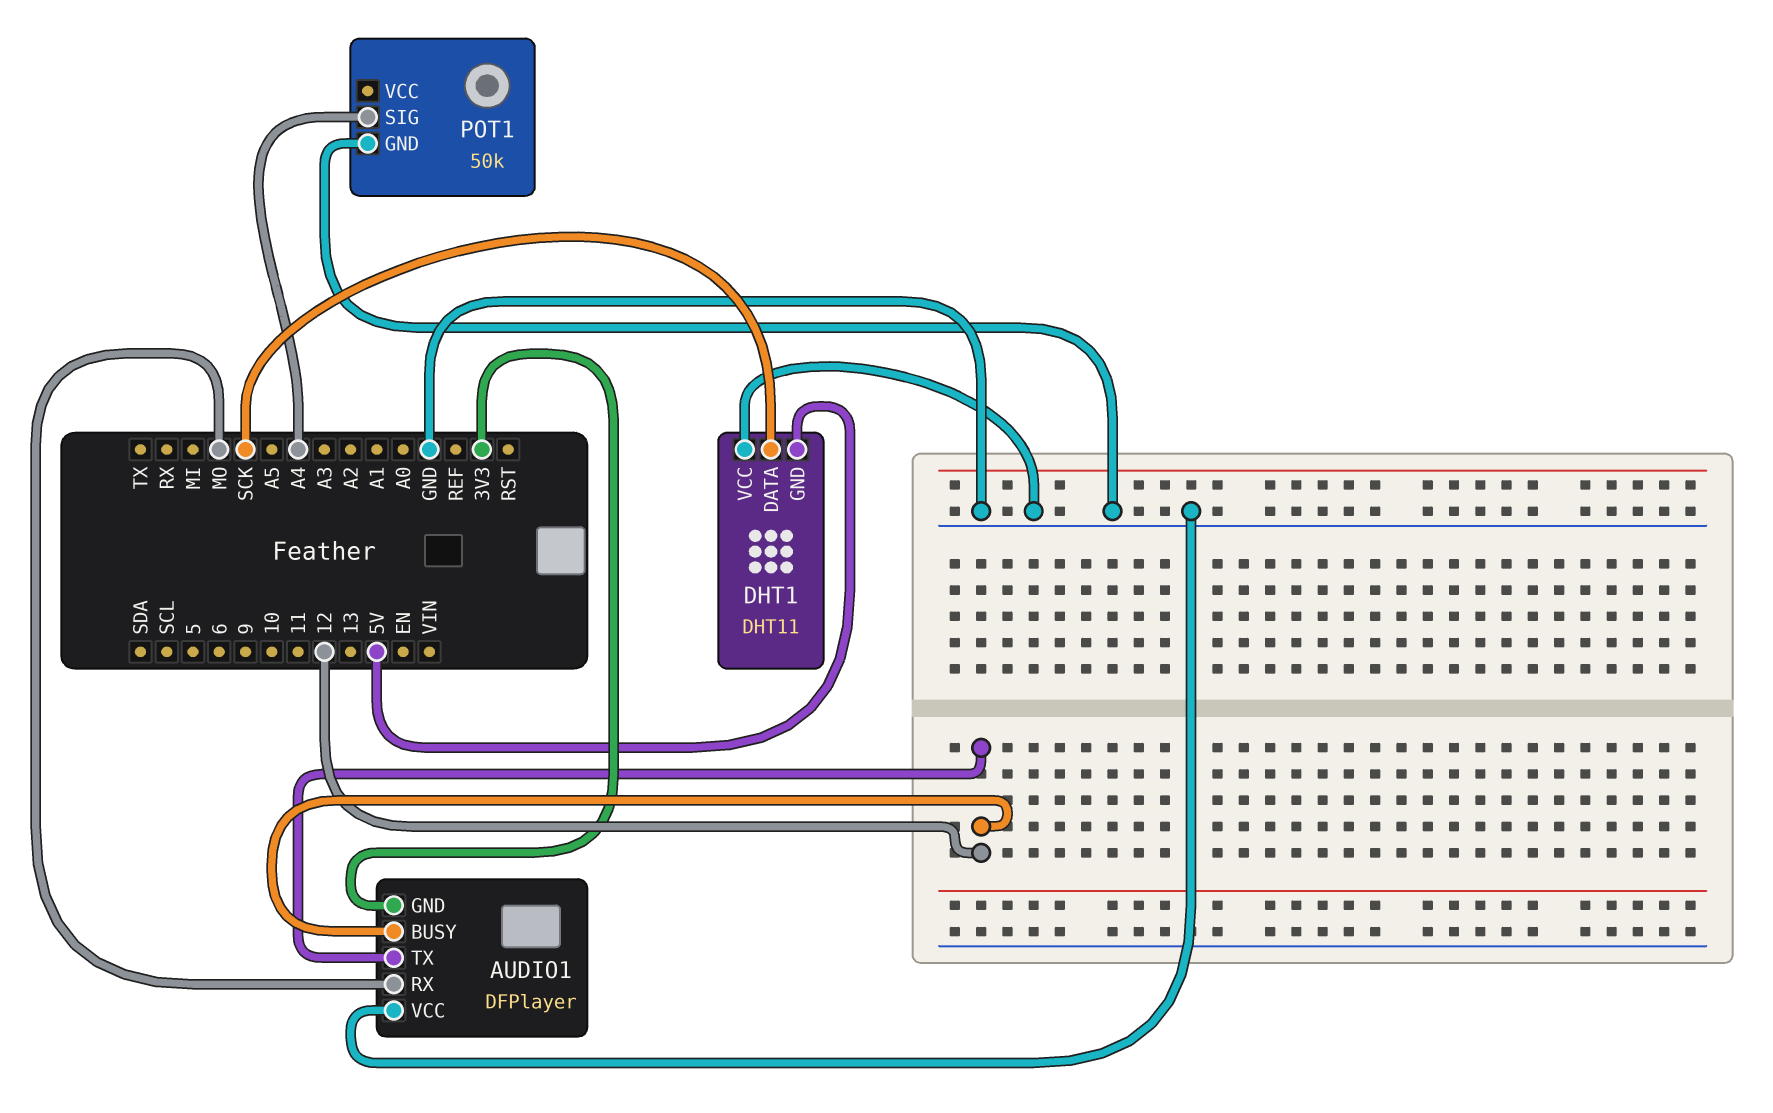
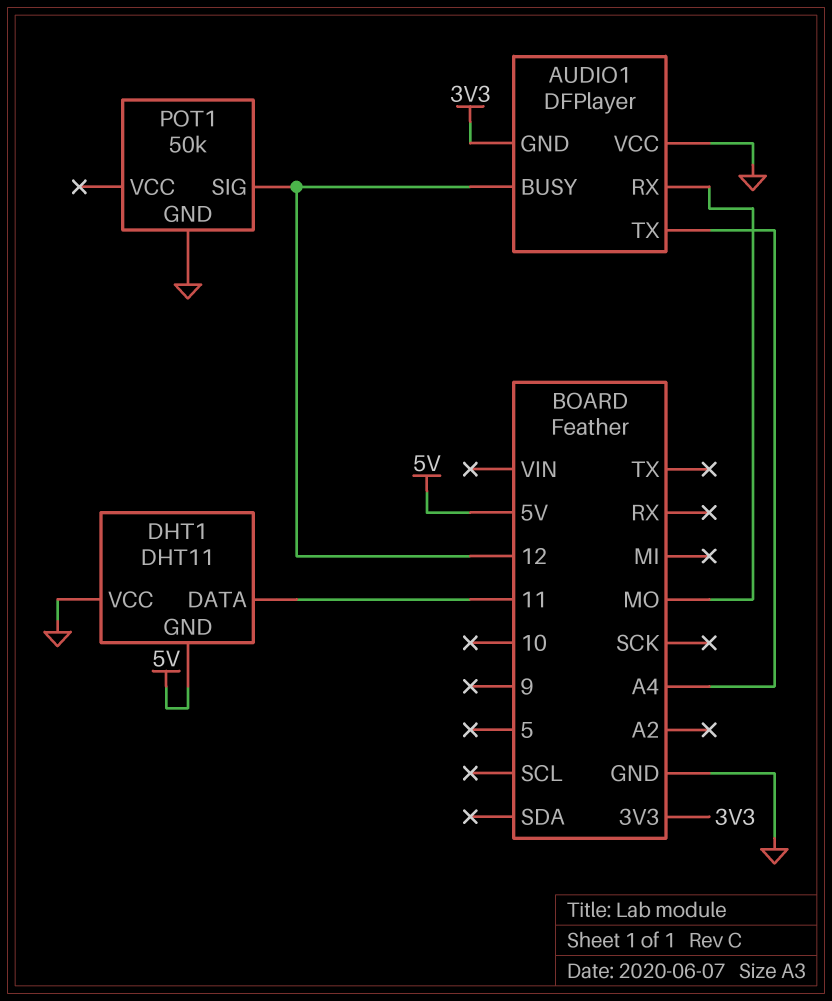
AUDIO1 pin TX: 12 -> A4
DHT1 pin DATA: SCK -> 11
POT1 pin SIG: A4 -> 12

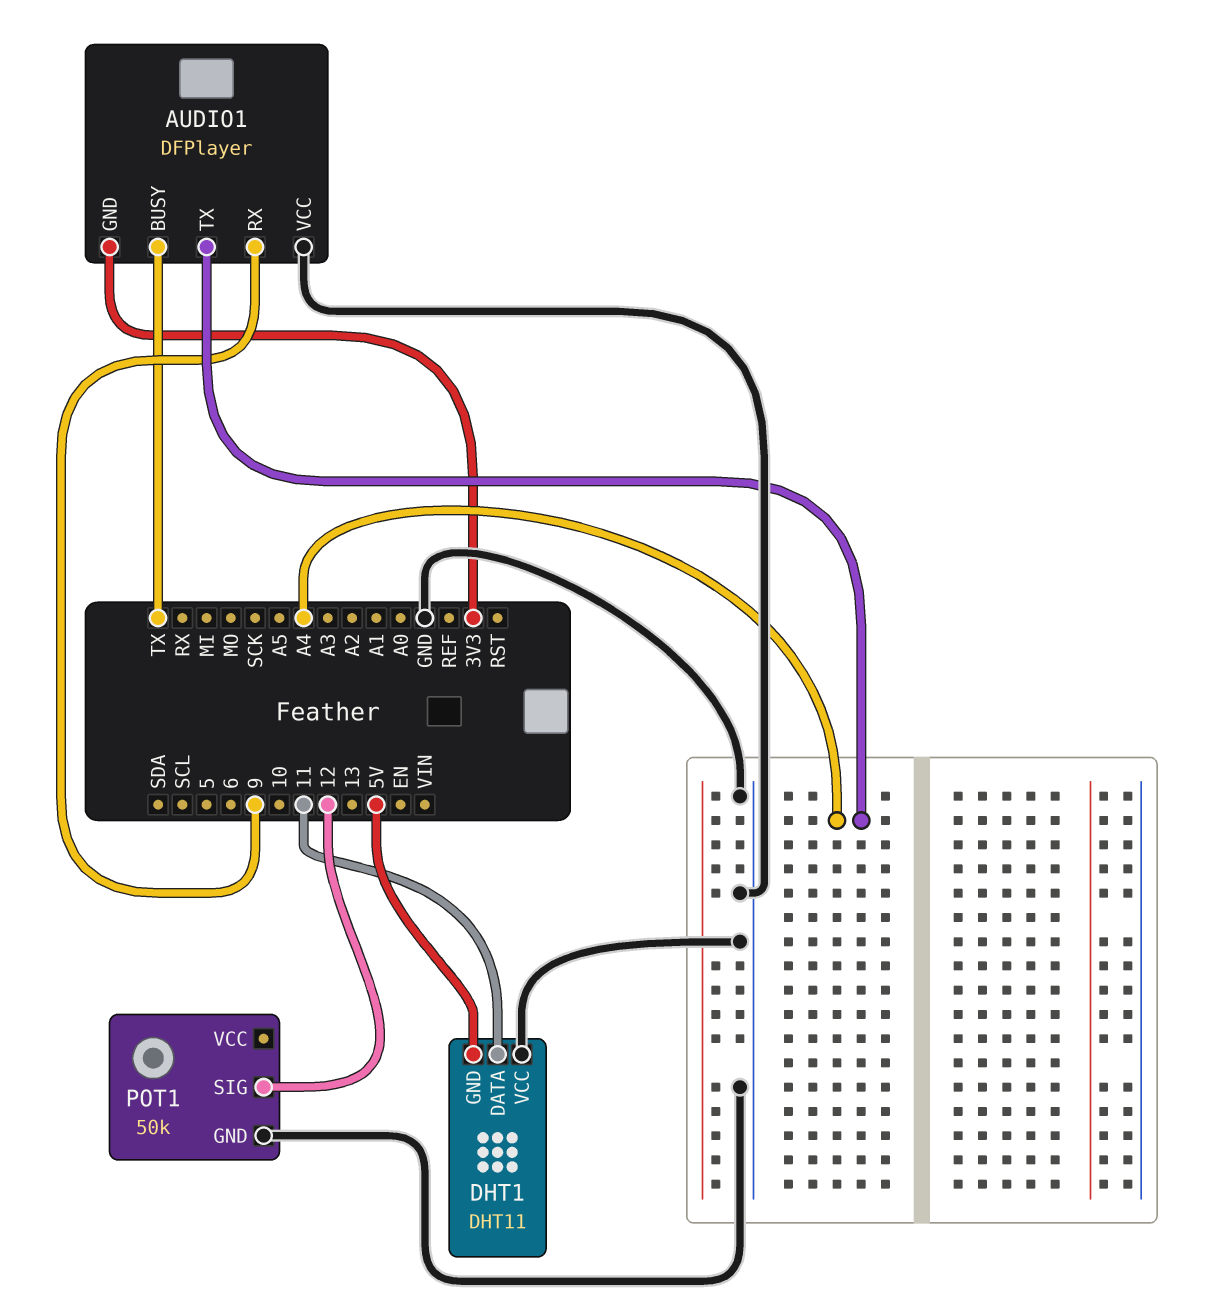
AUDIO1 pin BUSY: 12 -> TX
AUDIO1 pin RX: MO -> 9

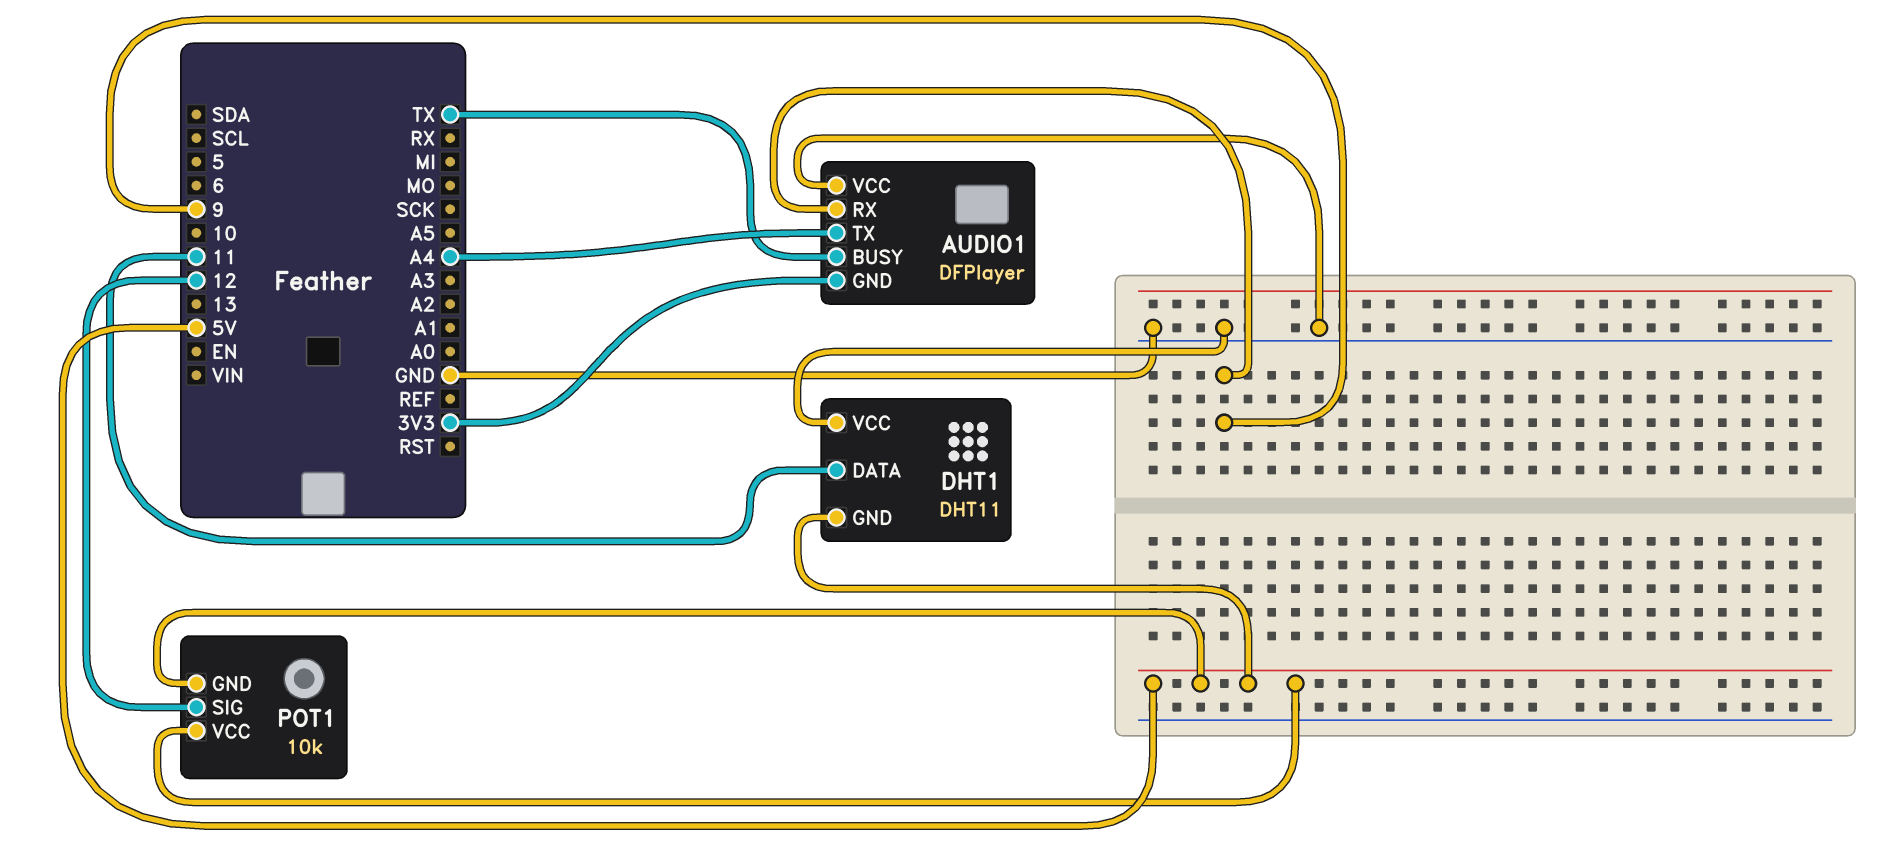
POT1: 50k -> 10k
POT1 pin GND: GND -> 5V
POT1 pin VCC: none -> 5V

